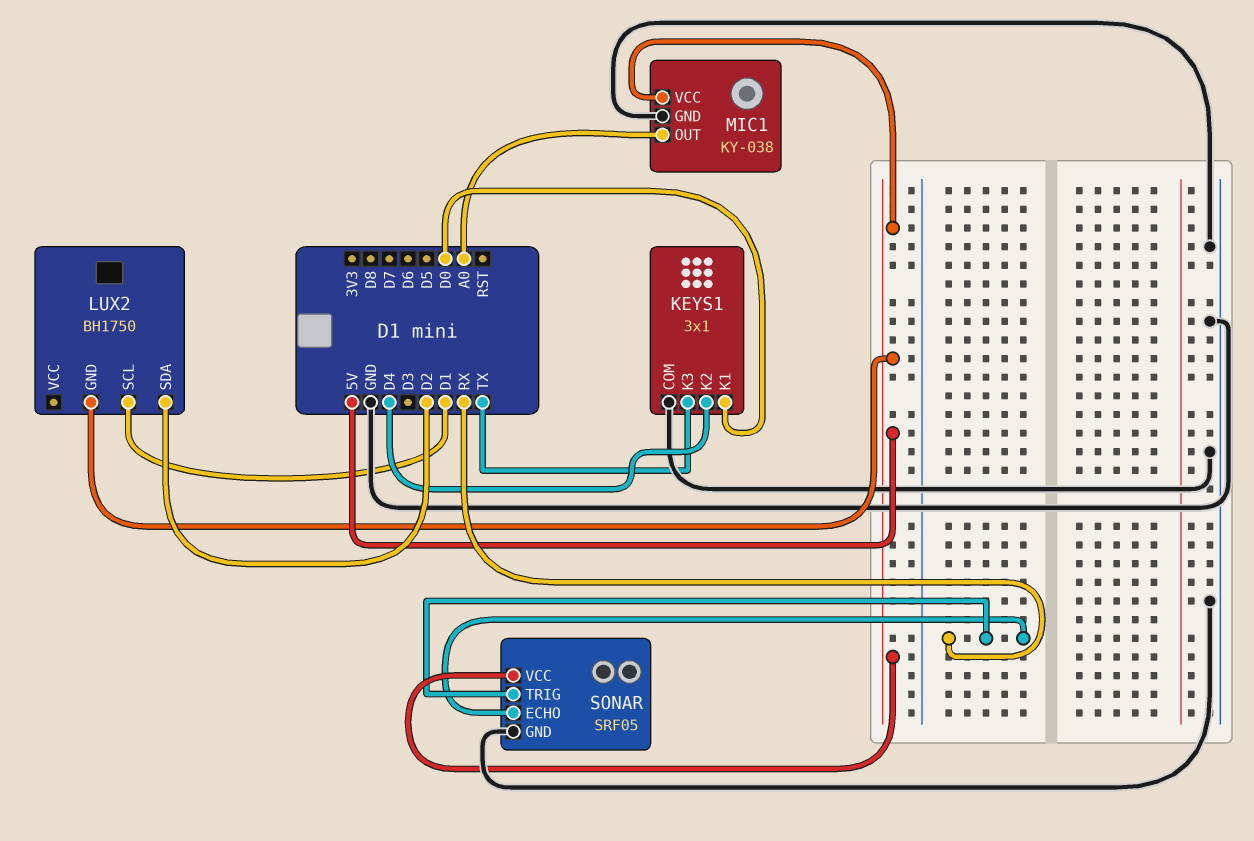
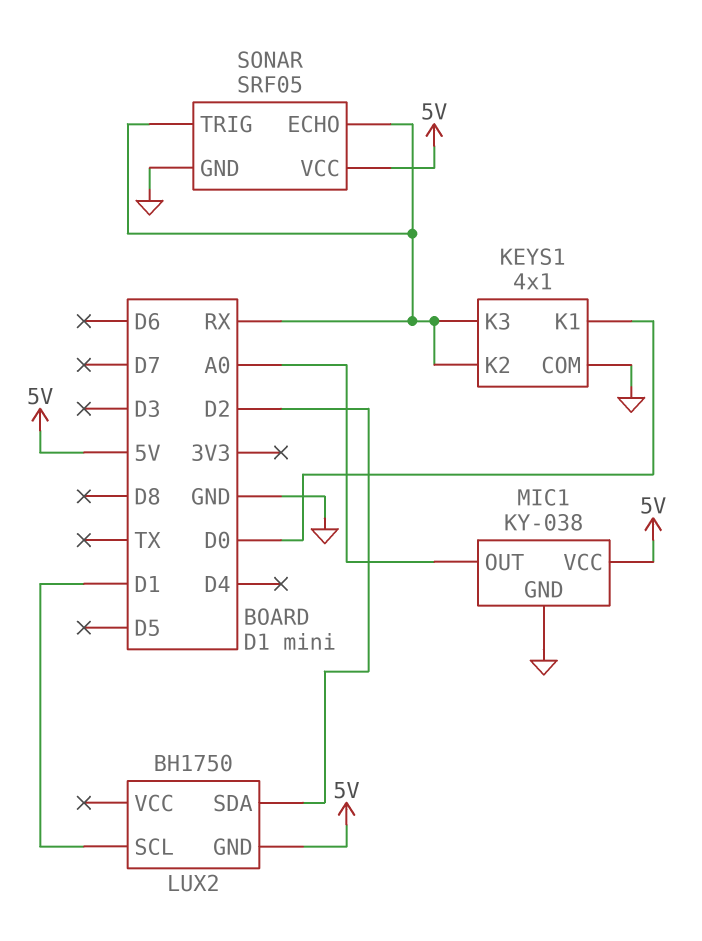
KEYS1: 3x1 -> 4x1
KEYS1 pin K2: D4 -> RX
KEYS1 pin K3: TX -> RX

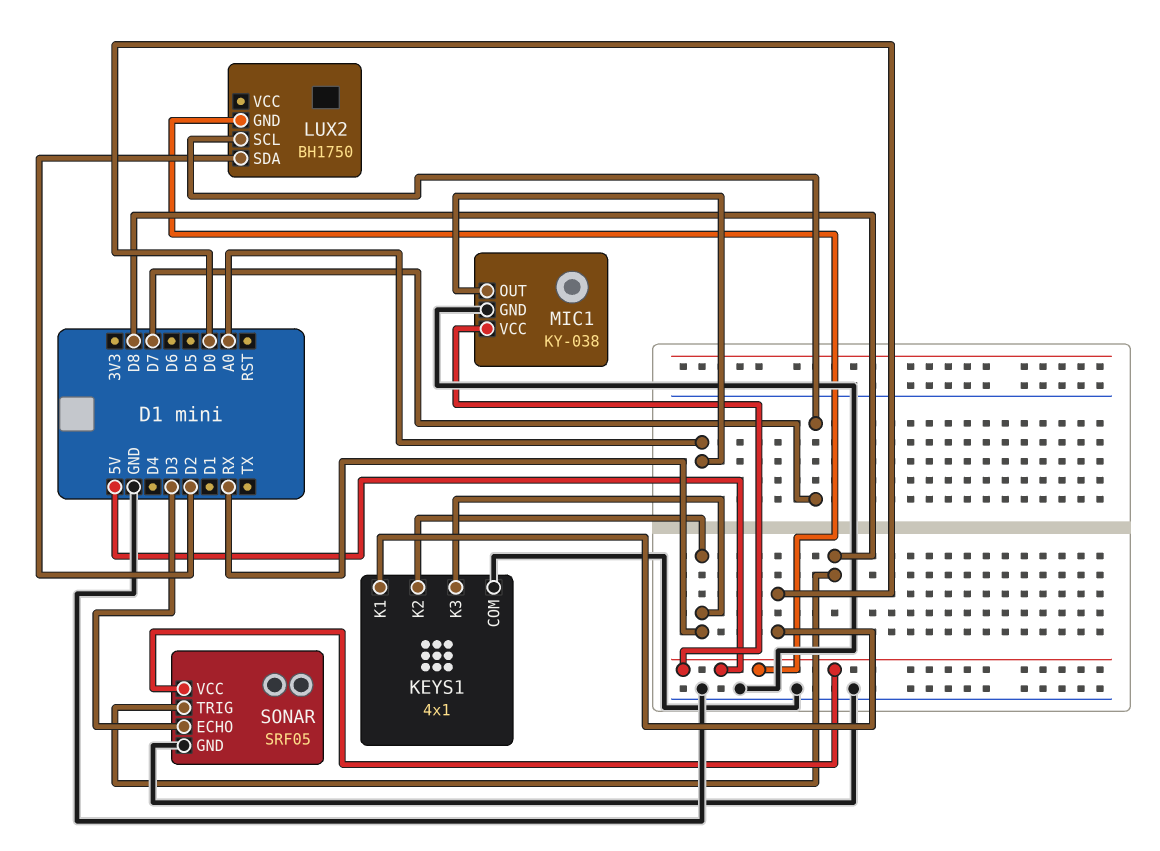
LUX2 pin SCL: D1 -> D7
SONAR pin ECHO: RX -> D3
SONAR pin TRIG: RX -> D8

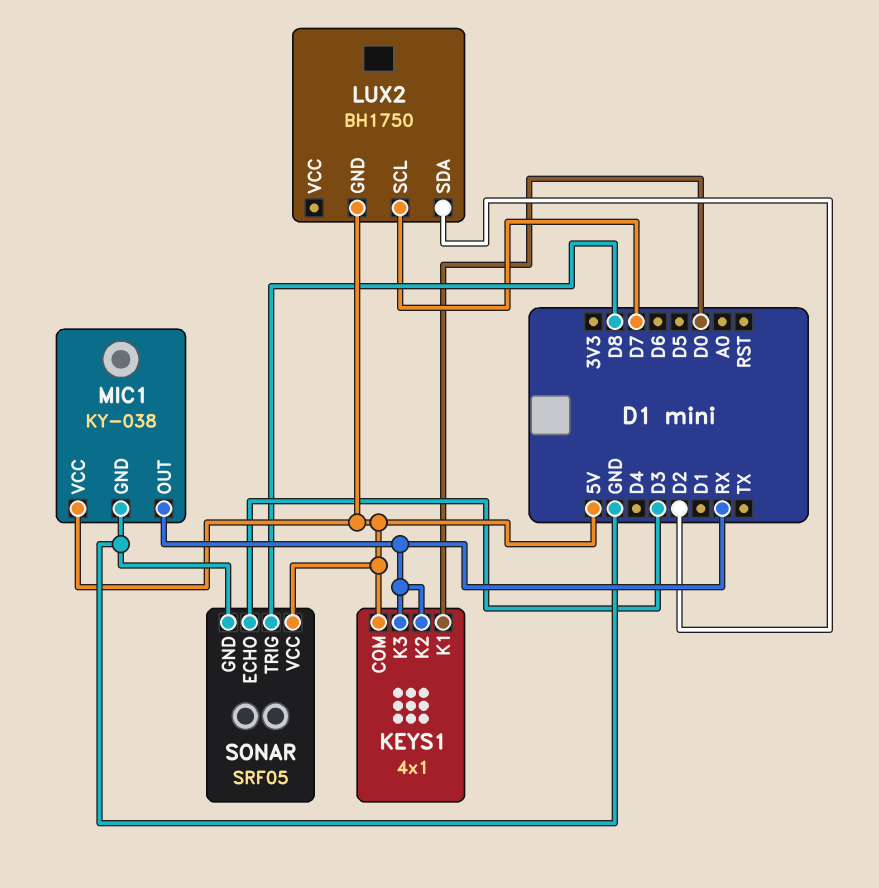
KEYS1 pin COM: GND -> 5V
MIC1 pin OUT: A0 -> RX

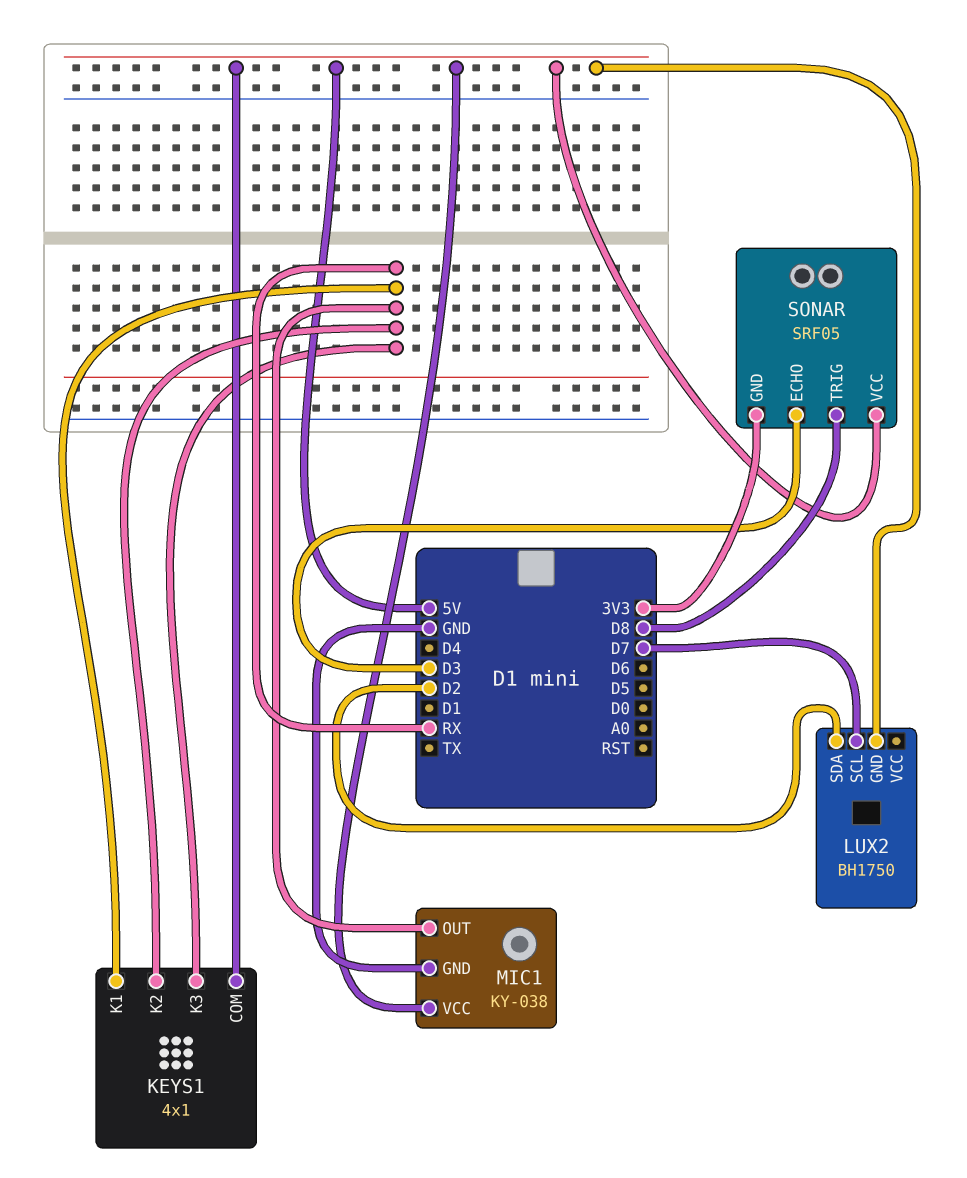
KEYS1 pin K1: D0 -> RX
SONAR pin GND: GND -> 3V3

